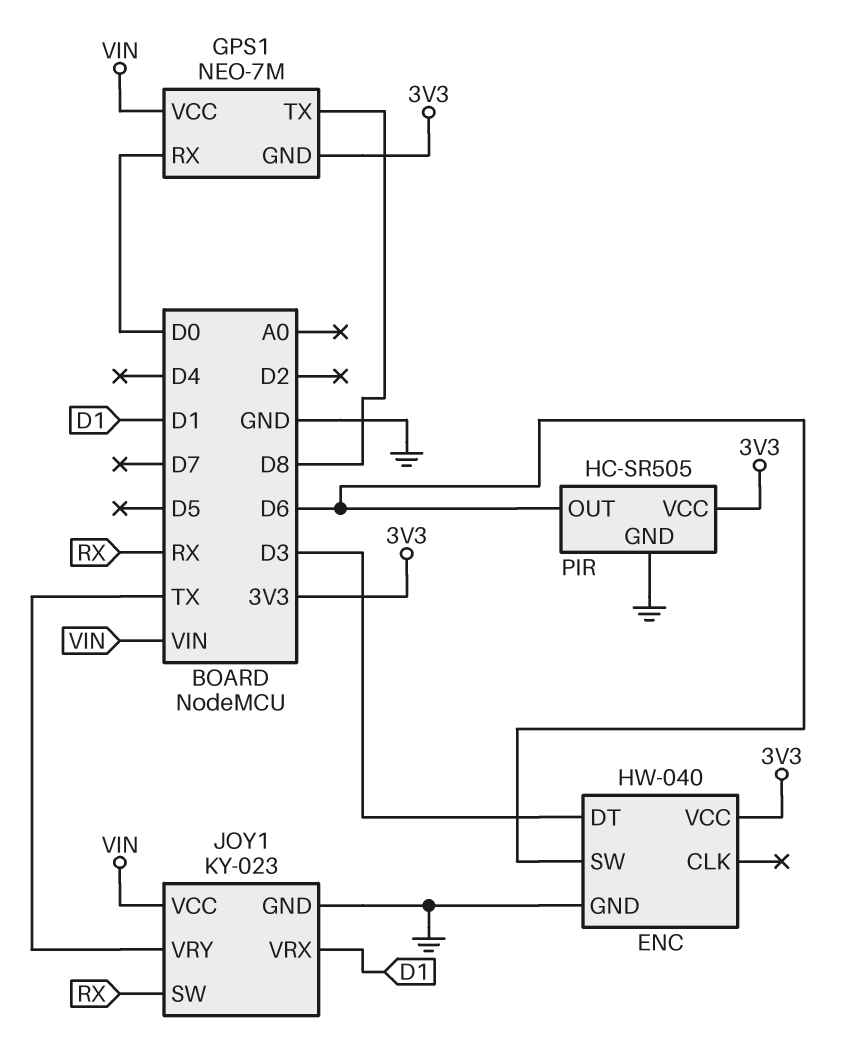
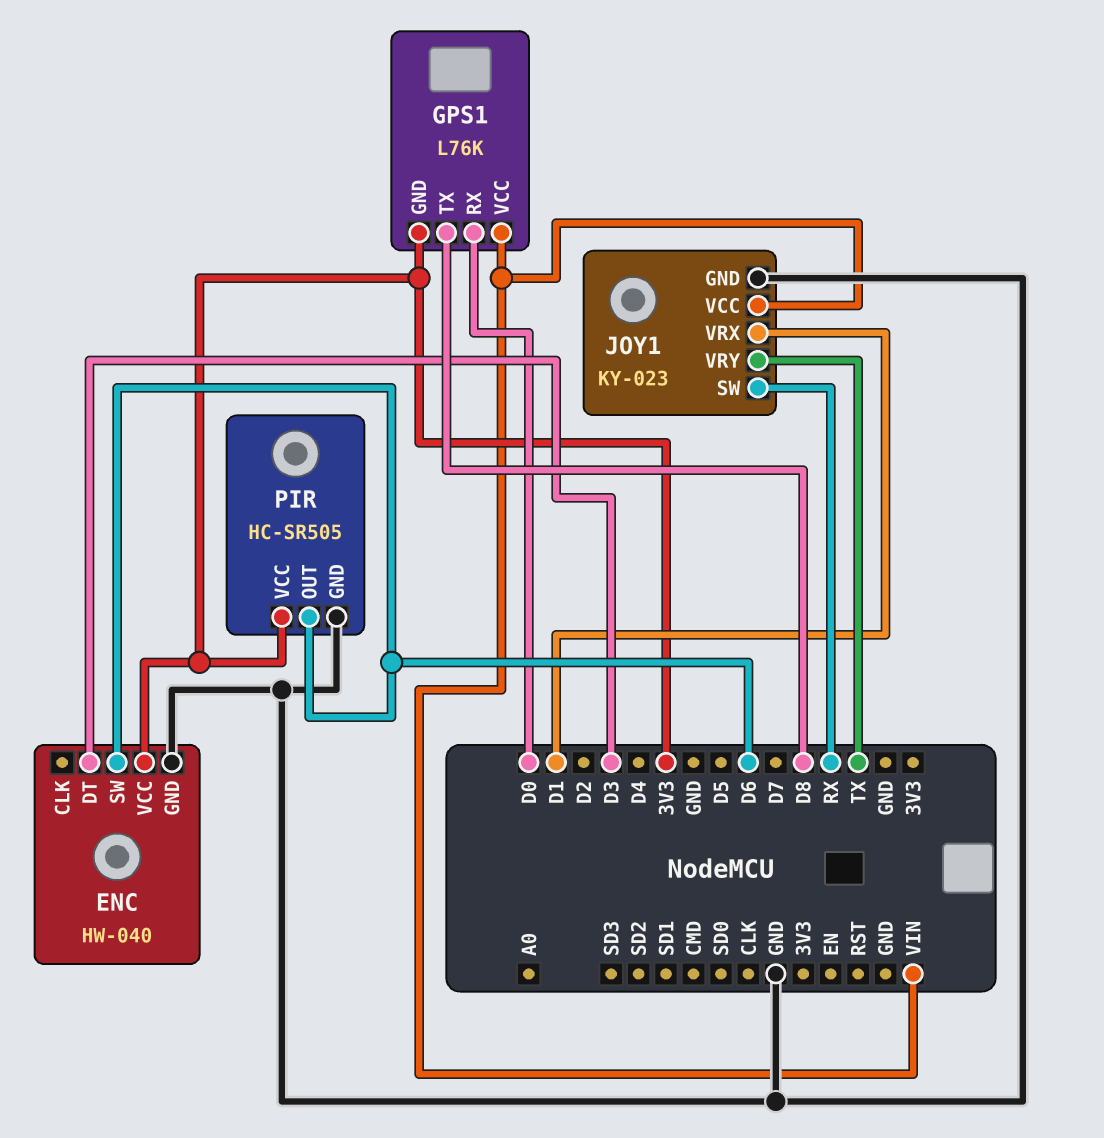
GPS1: NEO-7M -> L76K

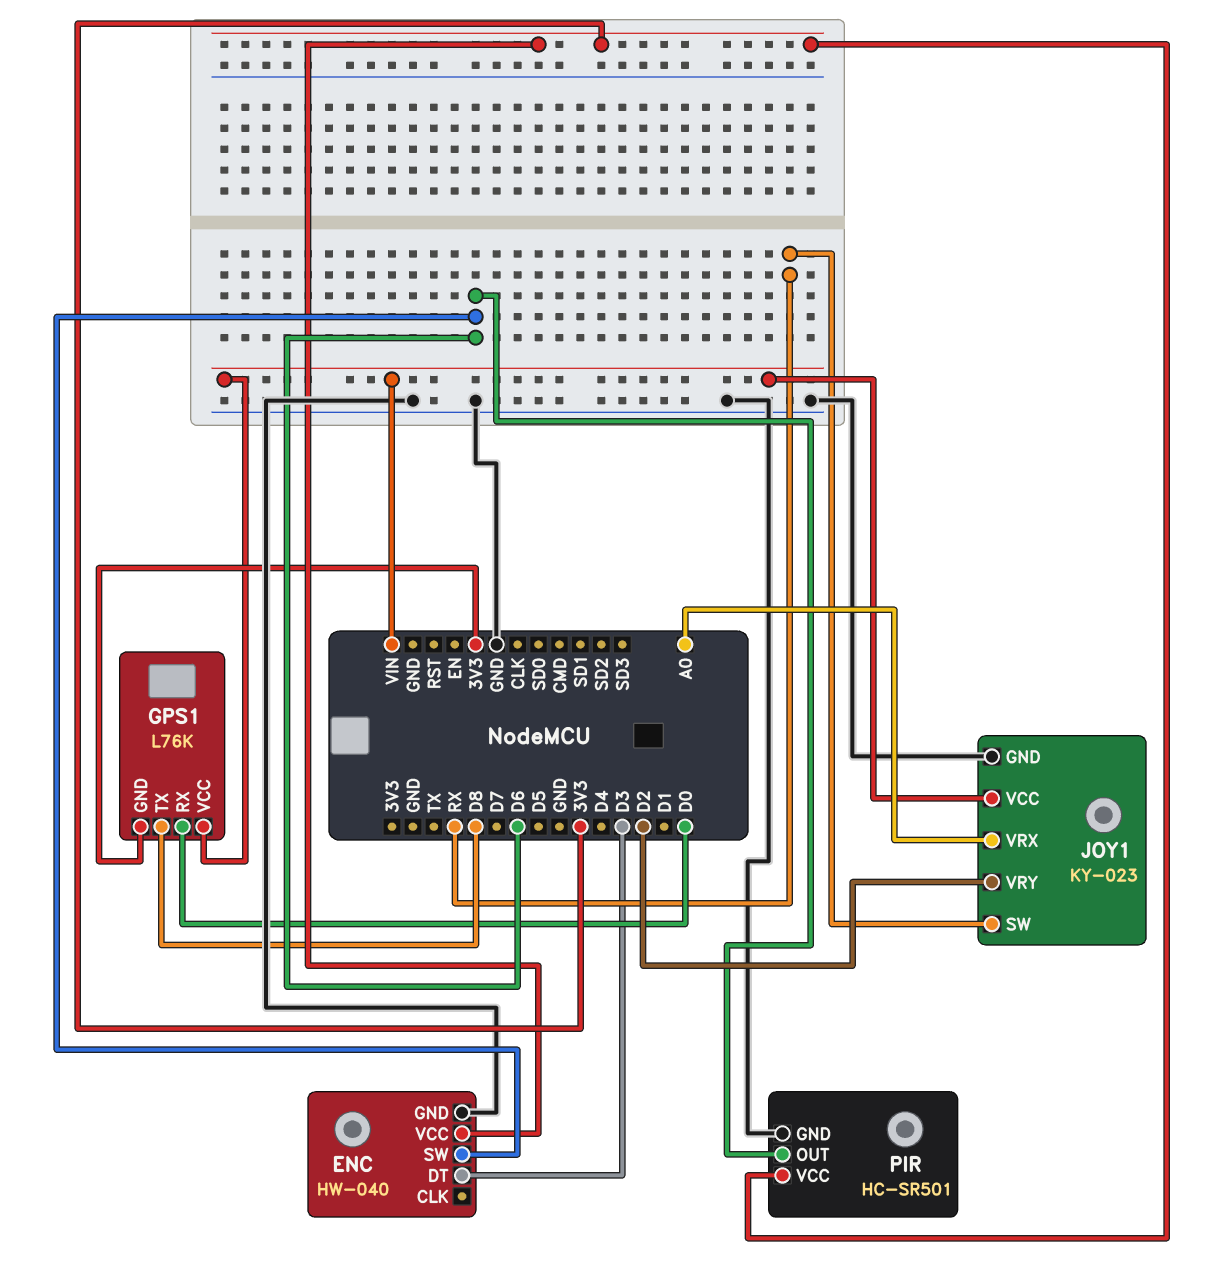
JOY1 pin VRX: D1 -> A0
JOY1 pin VRY: TX -> D2
PIR: HC-SR505 -> HC-SR501

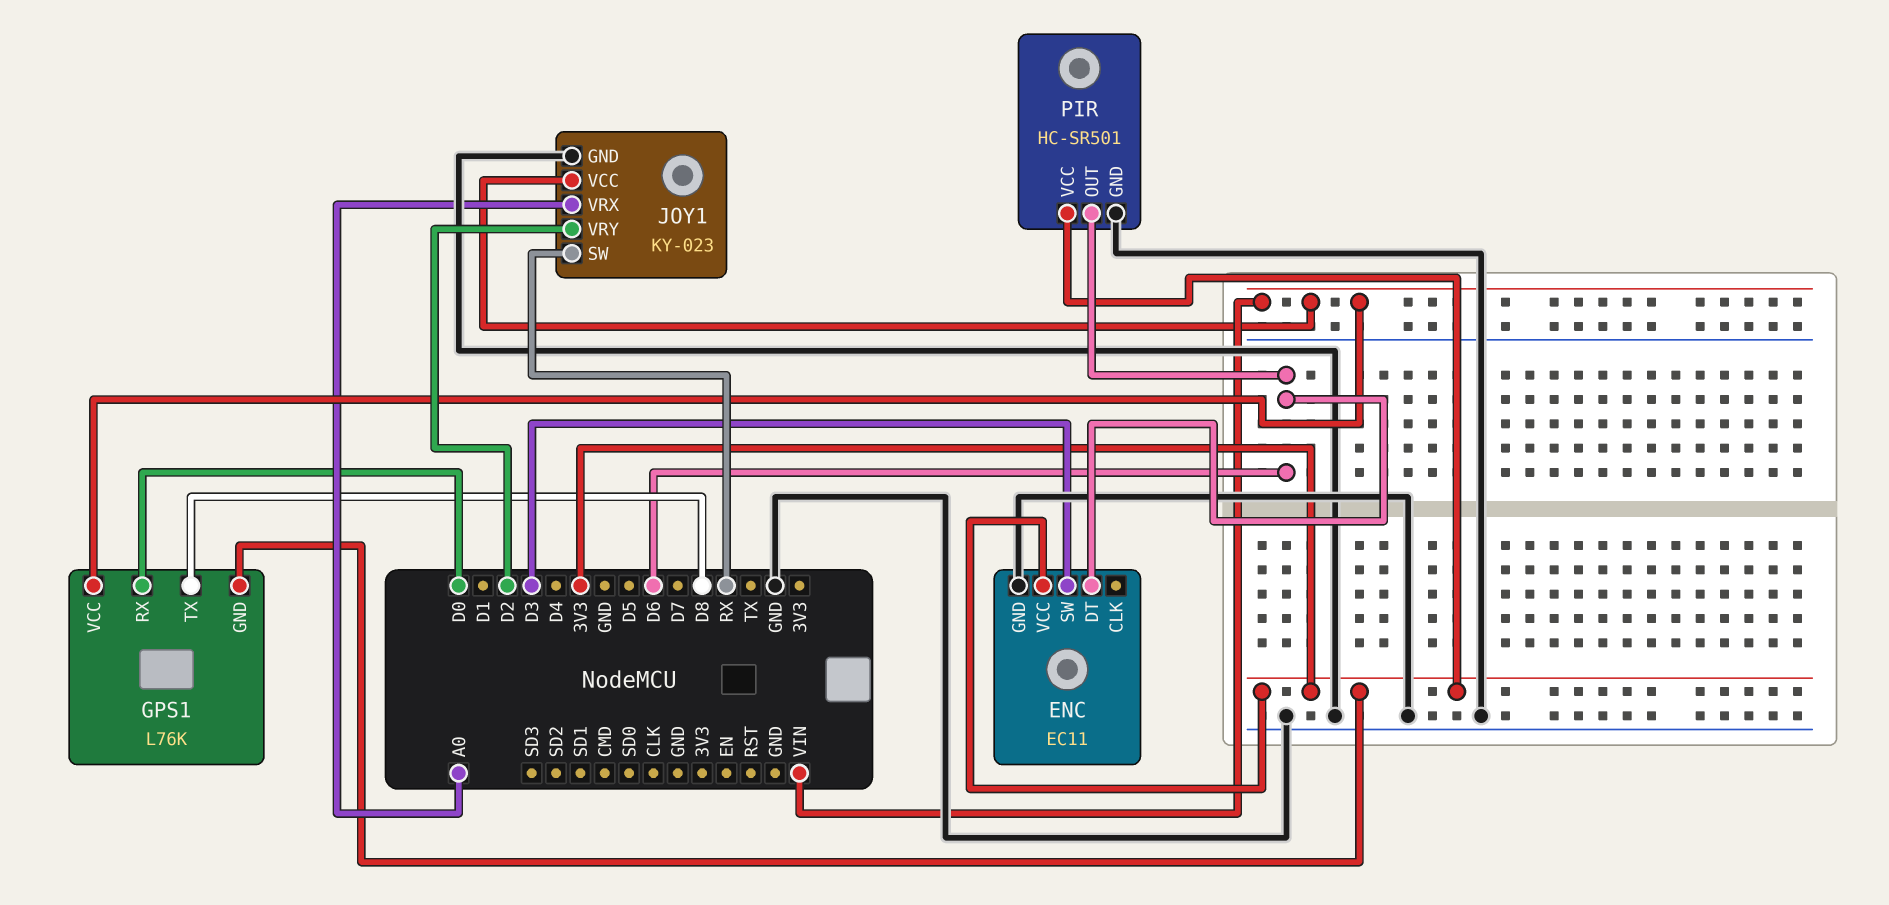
ENC: HW-040 -> EC11
ENC pin DT: D3 -> D6
ENC pin SW: D6 -> D3

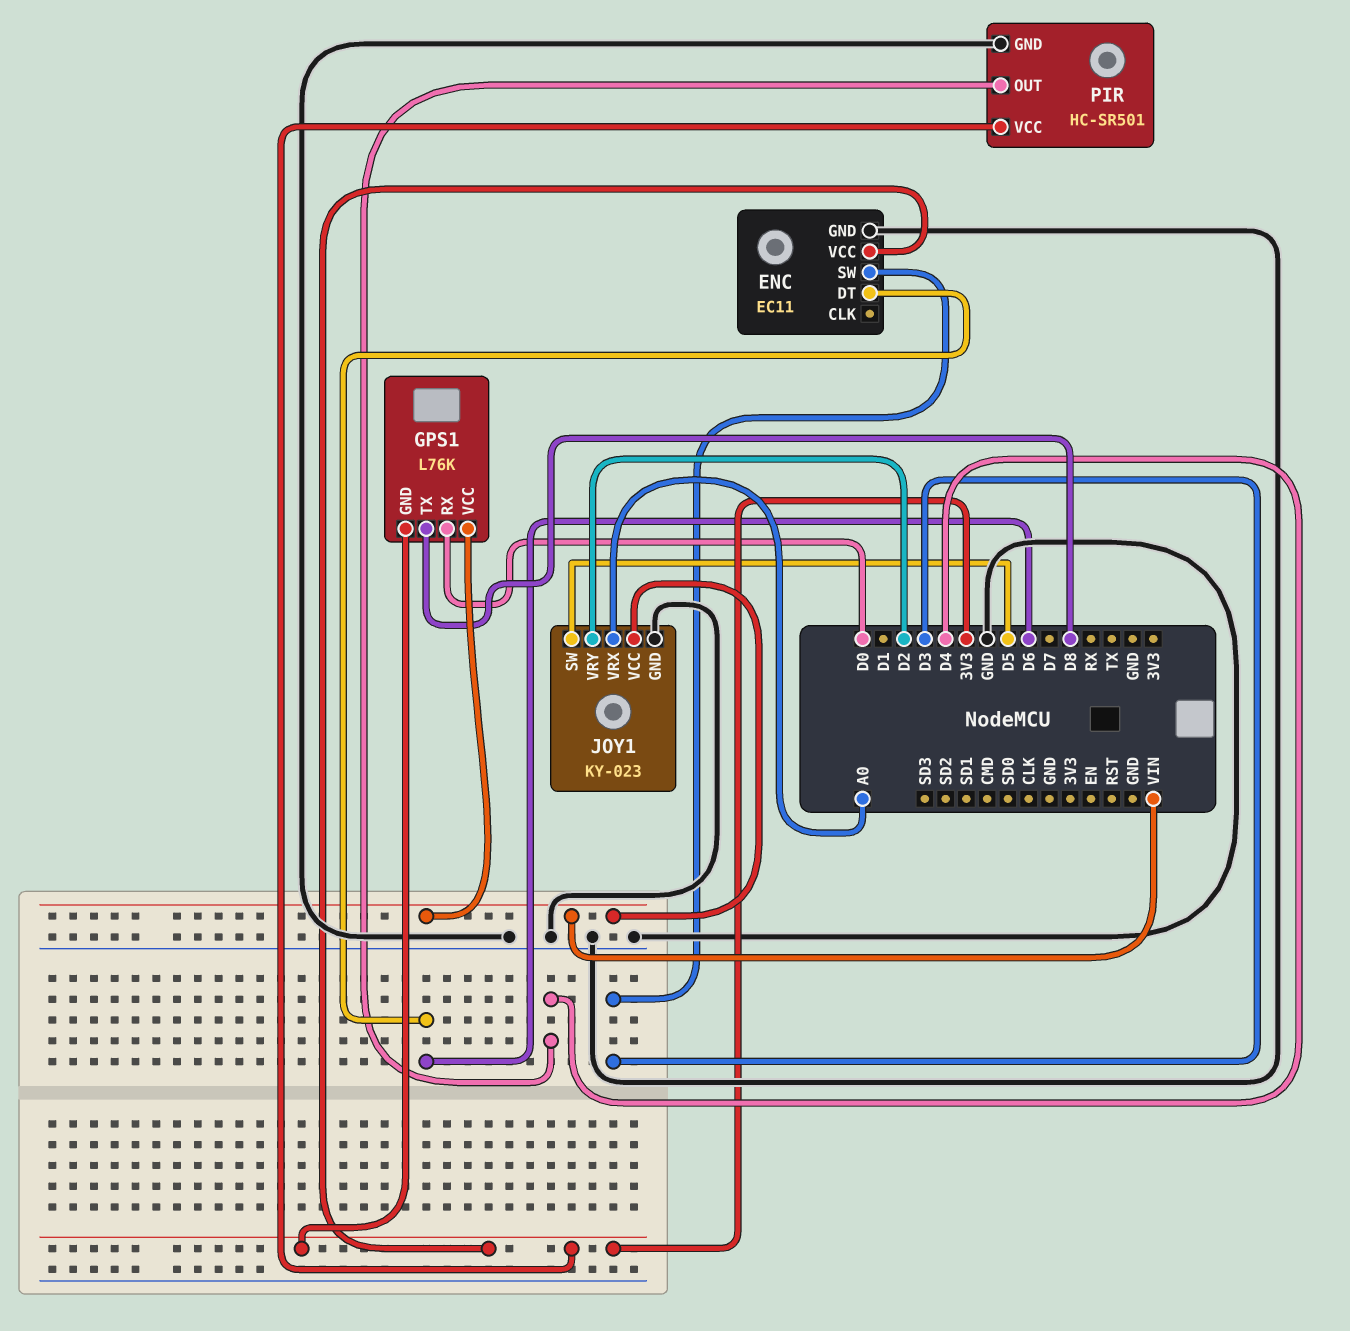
JOY1 pin SW: RX -> D5
PIR pin OUT: D6 -> D4

